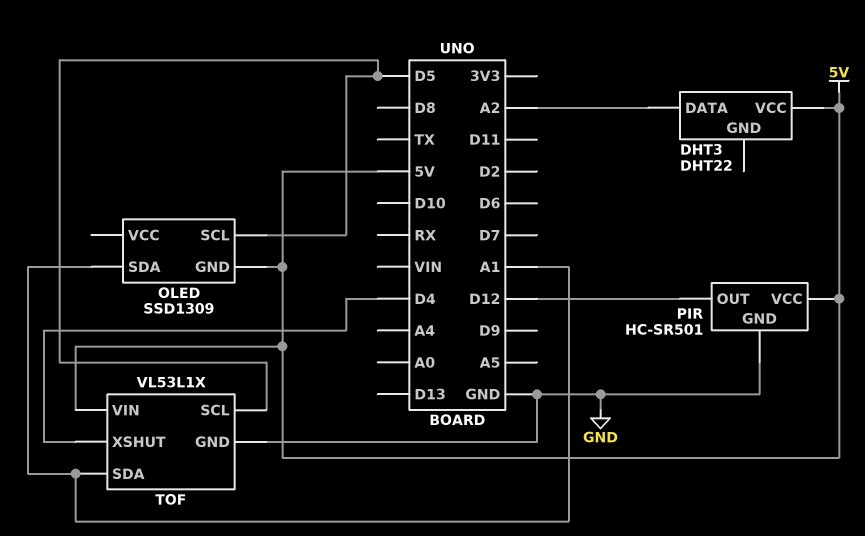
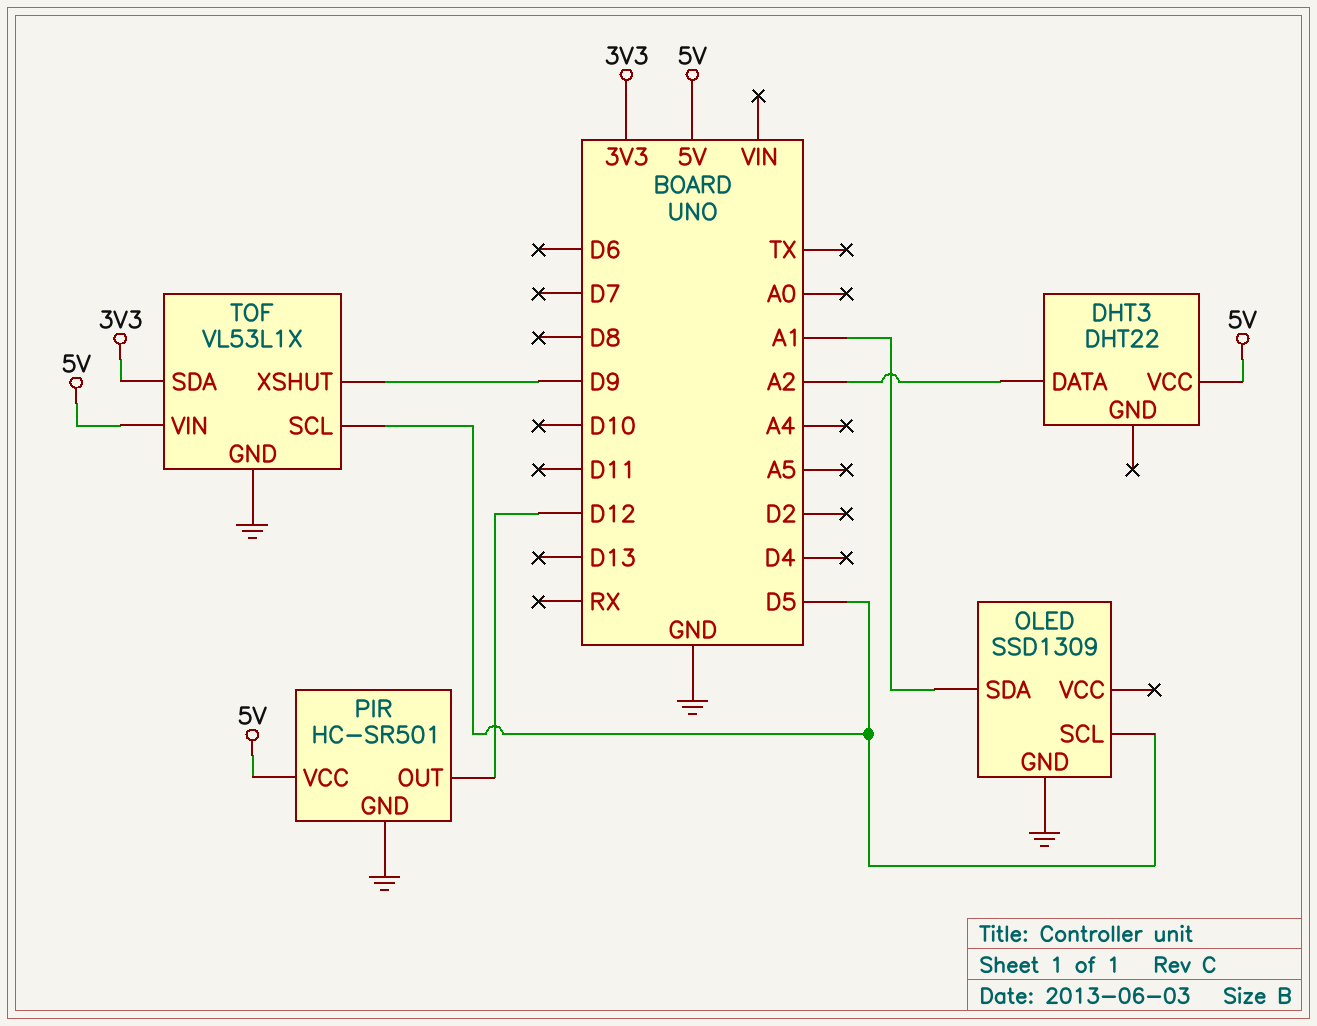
OLED pin GND: 5V -> GND
TOF pin SDA: A1 -> 3V3
TOF pin XSHUT: D4 -> D9

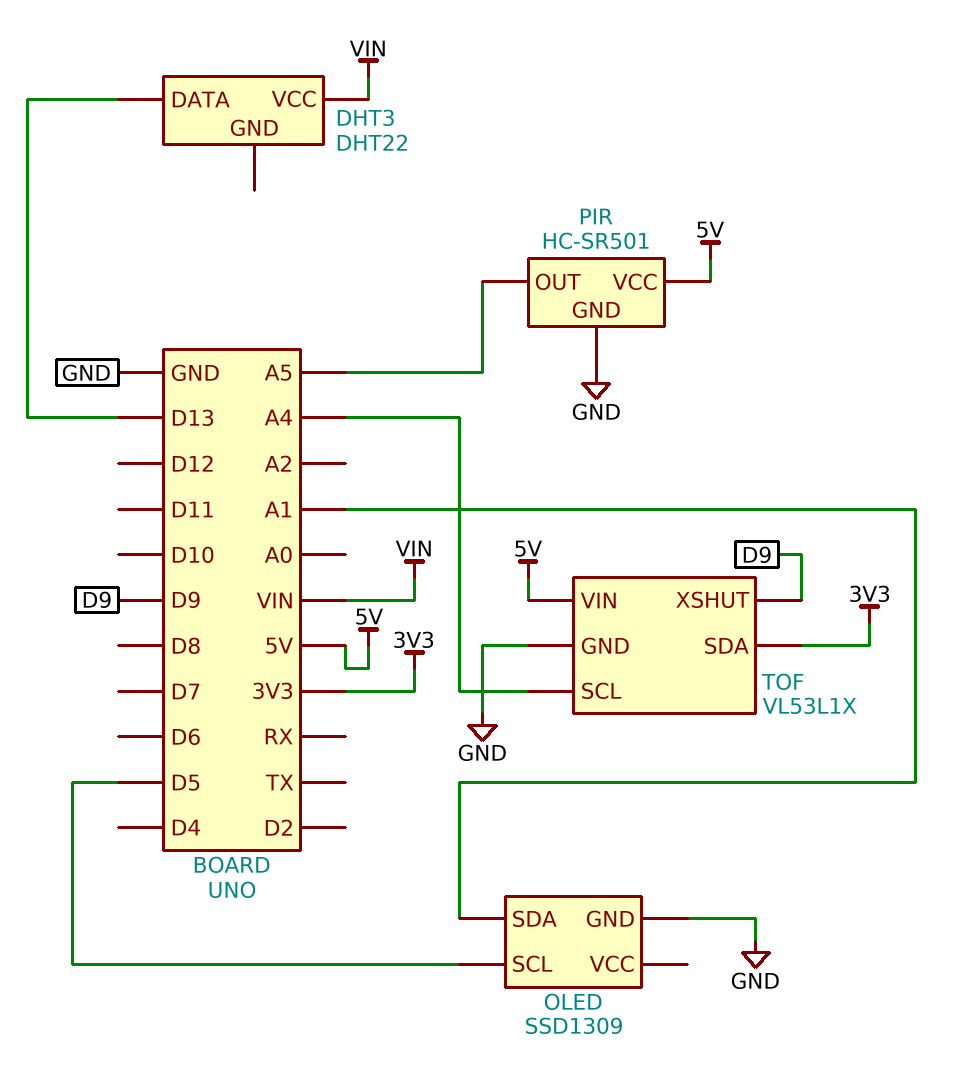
DHT3 pin DATA: A2 -> D13
DHT3 pin VCC: 5V -> VIN
PIR pin OUT: D12 -> A5
TOF pin SCL: D5 -> A4

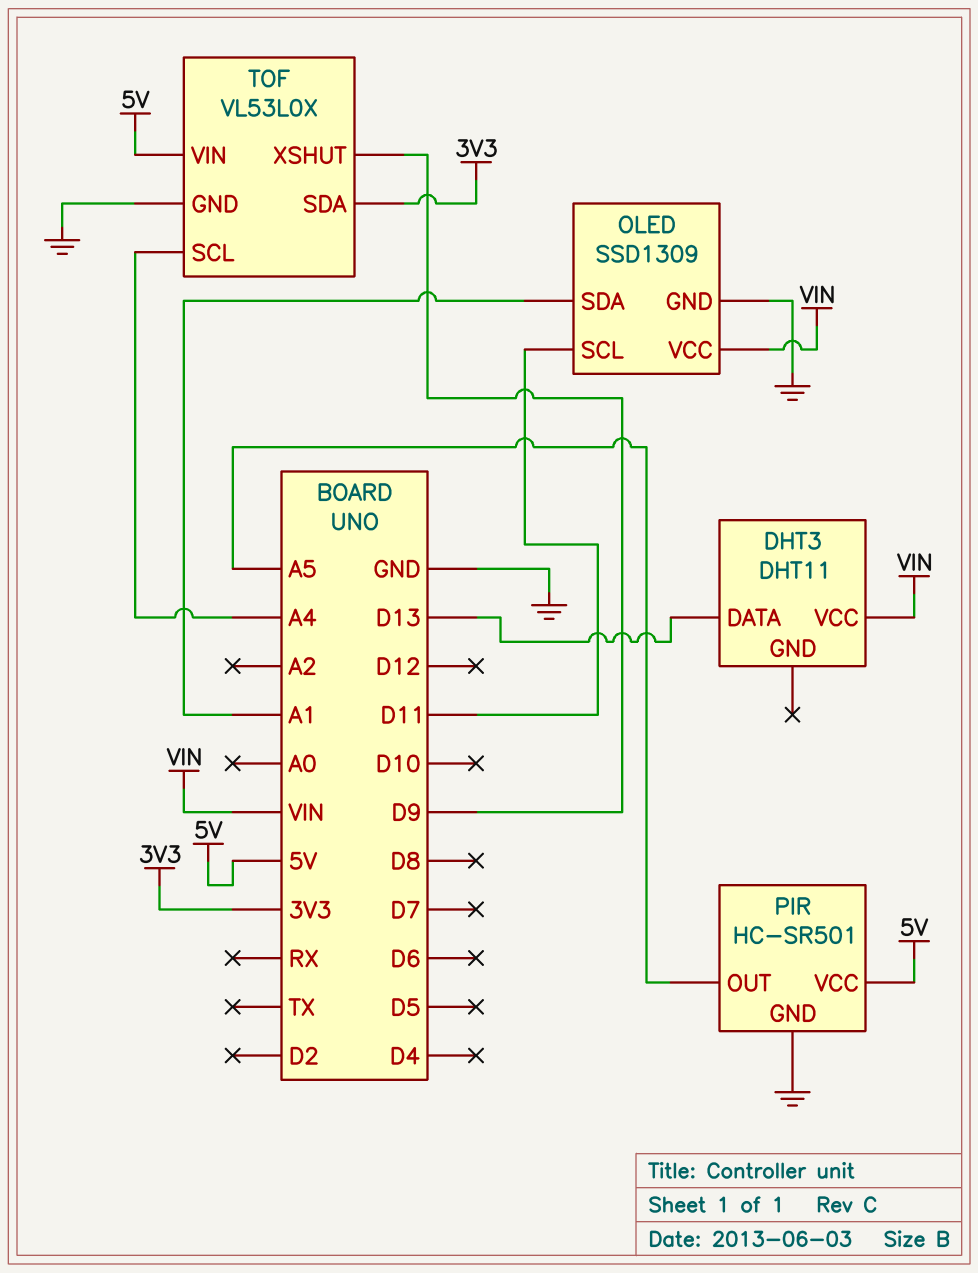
DHT3: DHT22 -> DHT11
OLED pin SCL: D5 -> D11
OLED pin VCC: none -> VIN
TOF: VL53L1X -> VL53L0X

